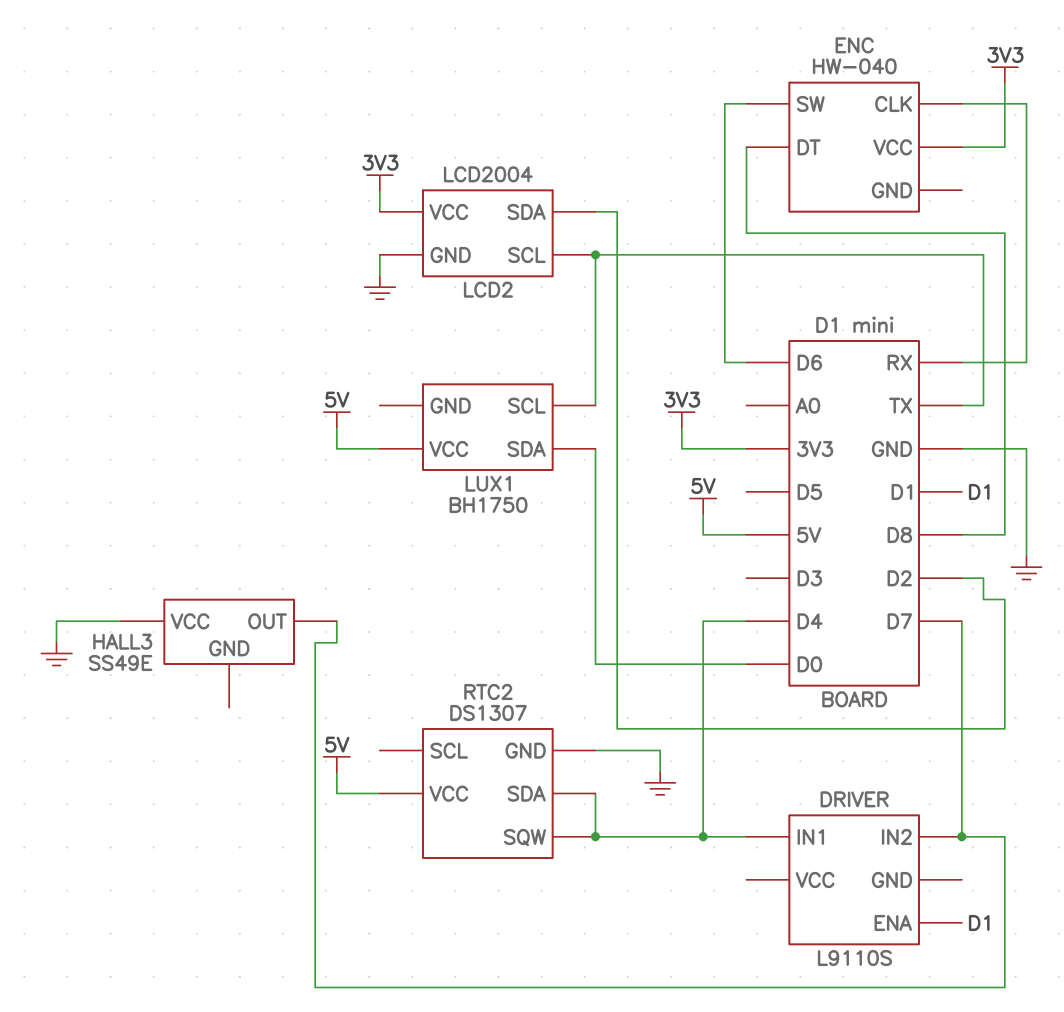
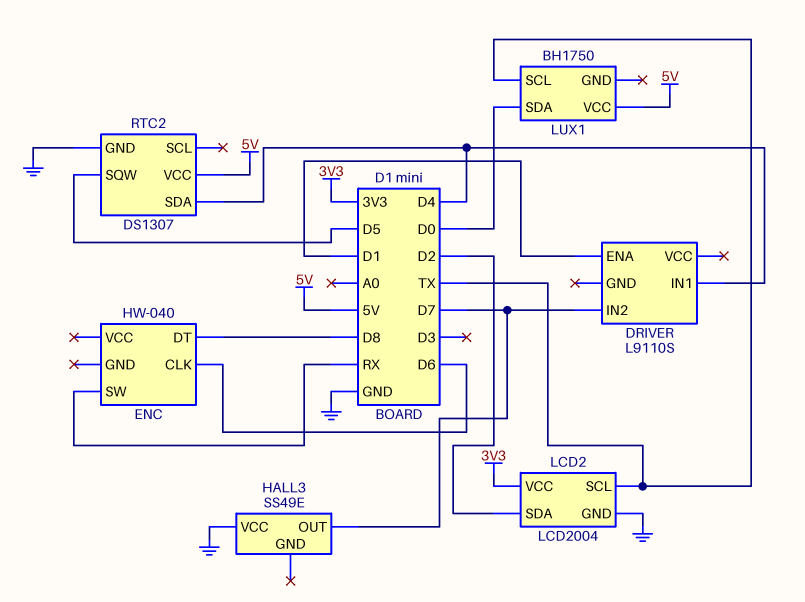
ENC pin CLK: RX -> D6
ENC pin SW: D6 -> RX
ENC pin VCC: 3V3 -> none
RTC2 pin SQW: D4 -> D5

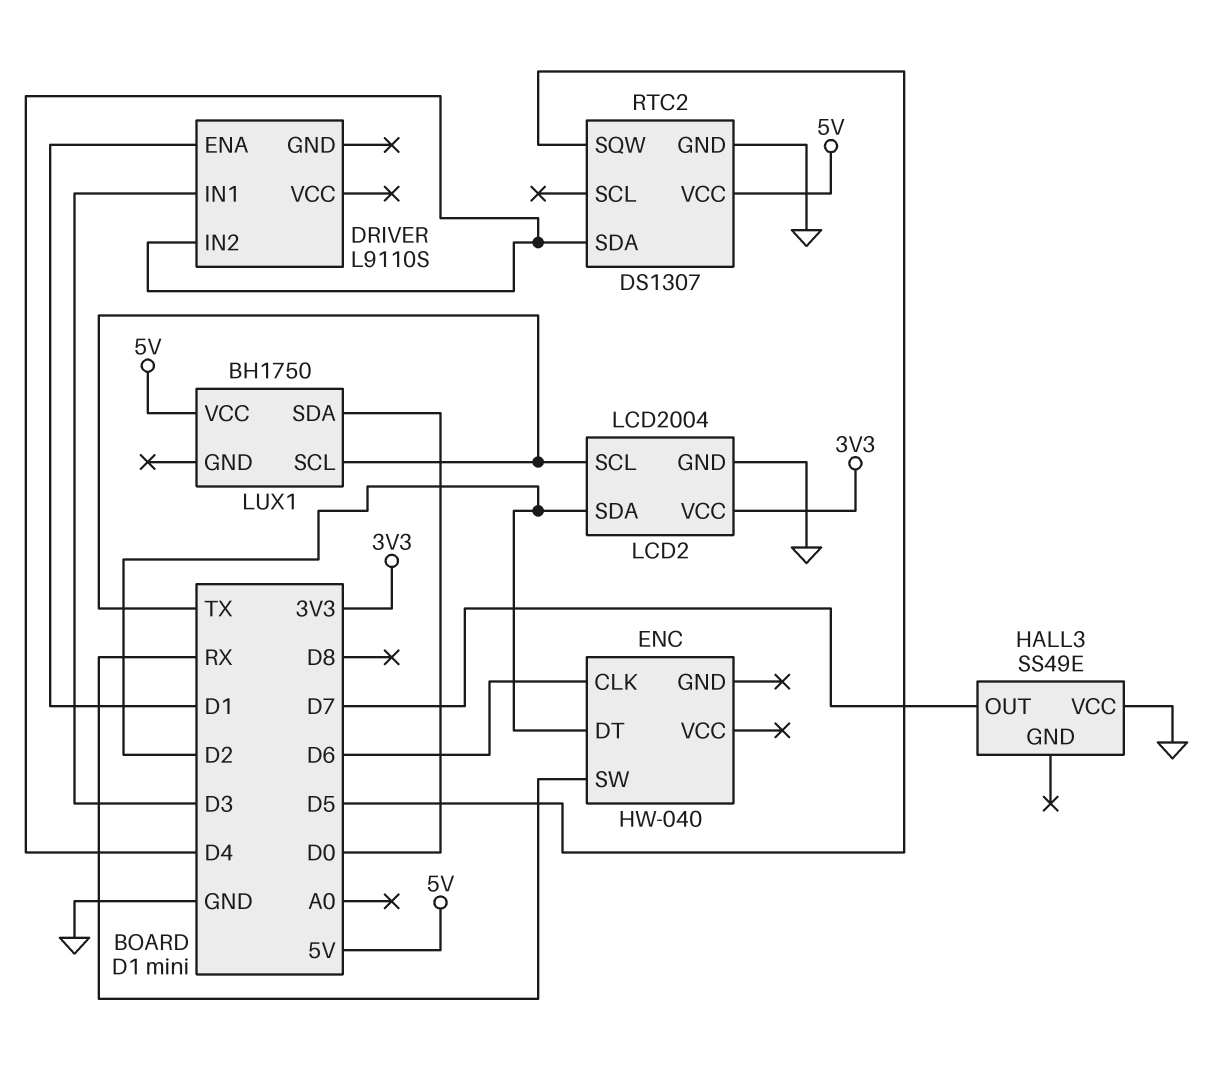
DRIVER pin IN1: D4 -> D3
DRIVER pin IN2: D7 -> D4
ENC pin DT: D8 -> D2

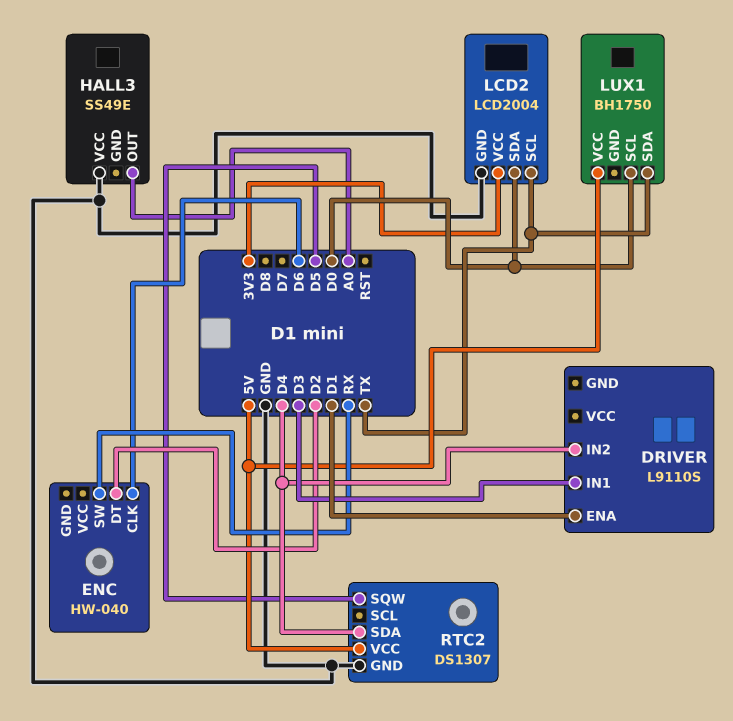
HALL3 pin OUT: D7 -> A0
LCD2 pin SDA: D2 -> D0
LUX1 pin SCL: TX -> D0
LUX1 pin SDA: D0 -> TX

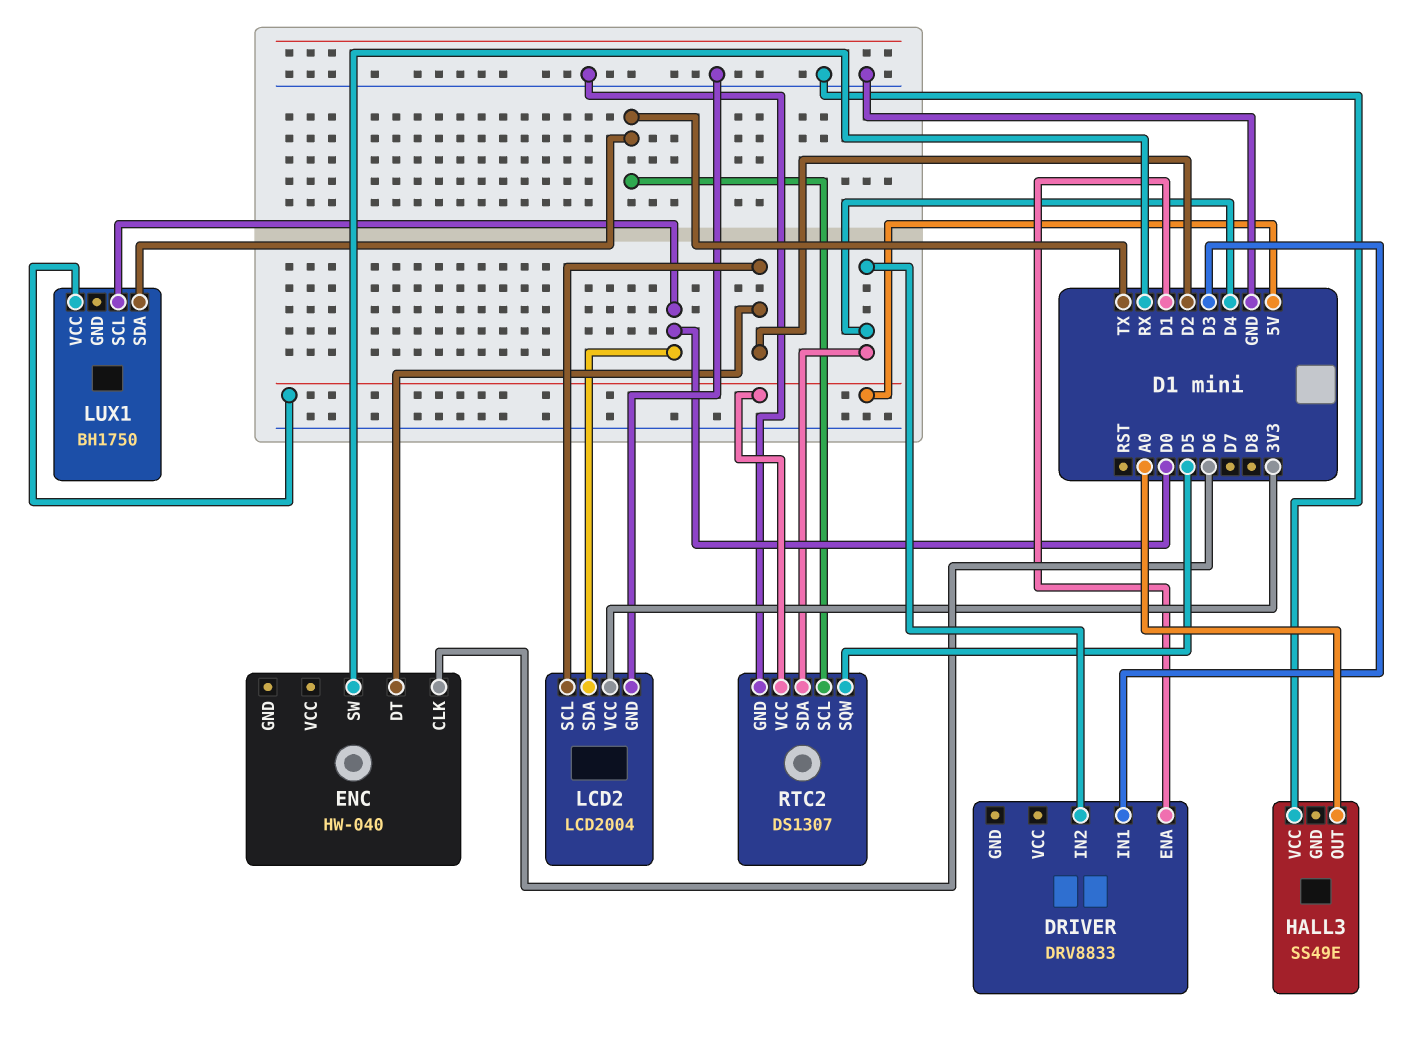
DRIVER: L9110S -> DRV8833
LCD2 pin SCL: TX -> D2
RTC2 pin SCL: none -> TX

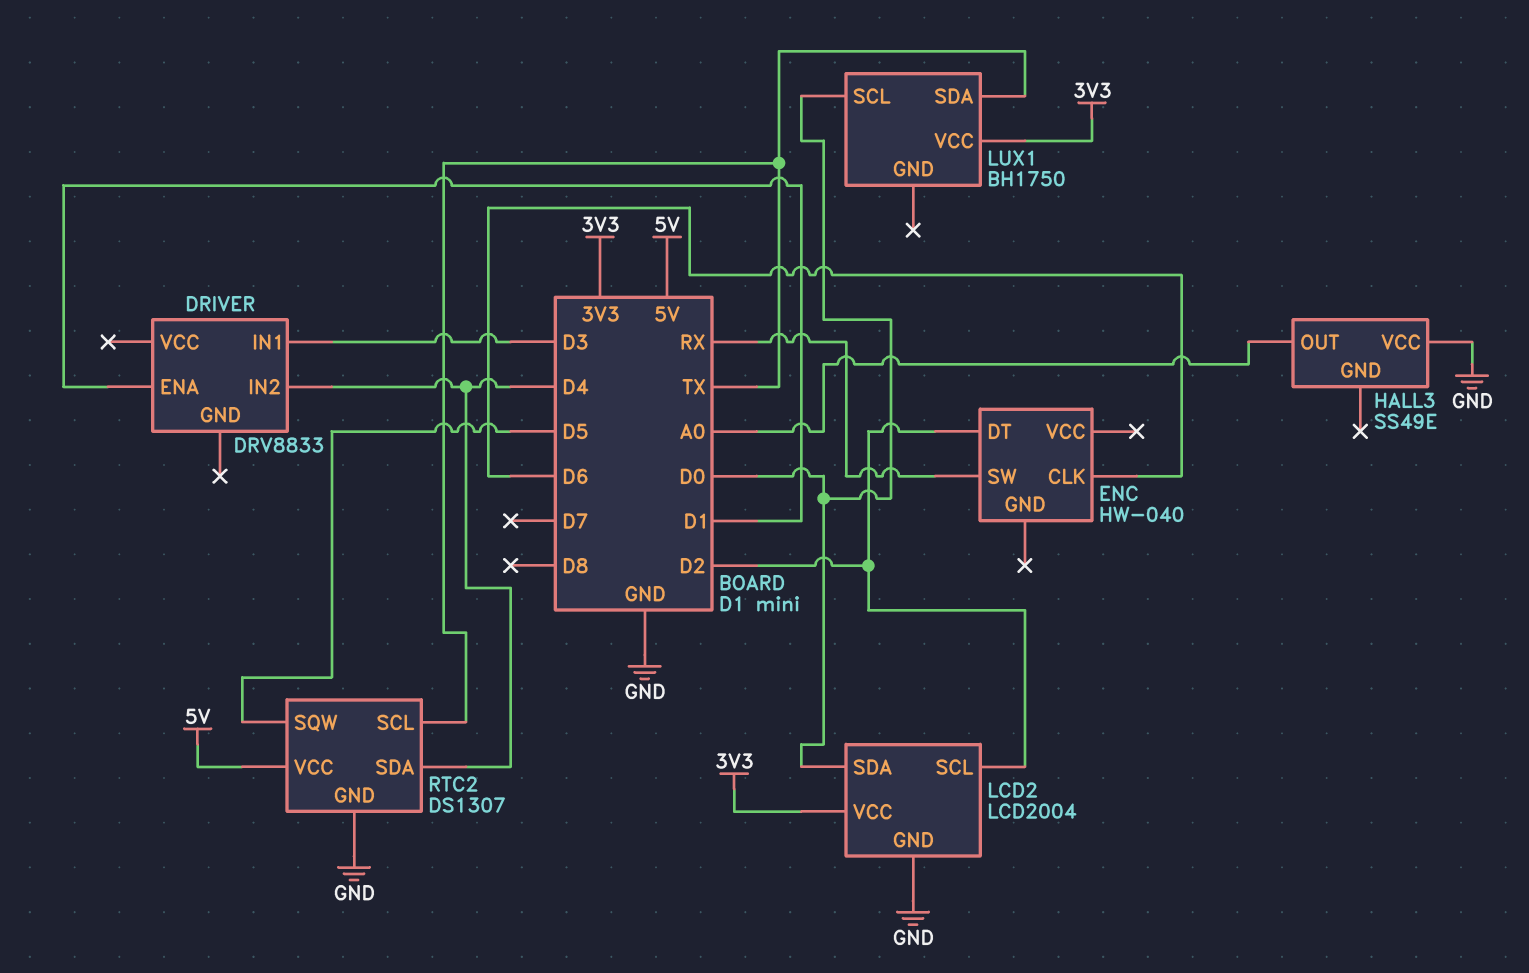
LUX1 pin VCC: 5V -> 3V3

